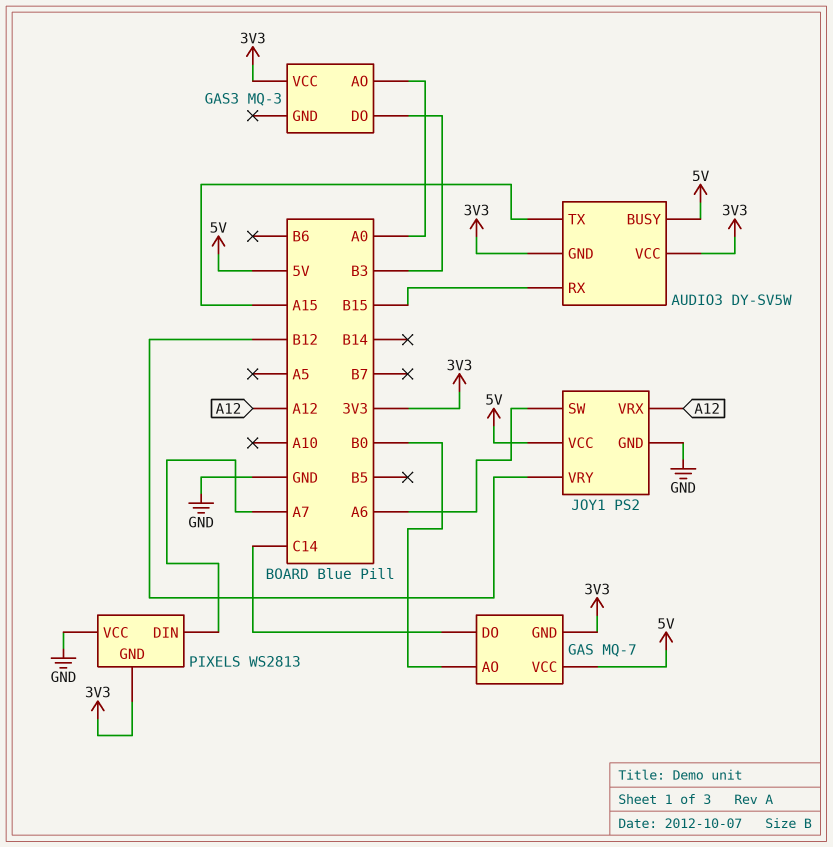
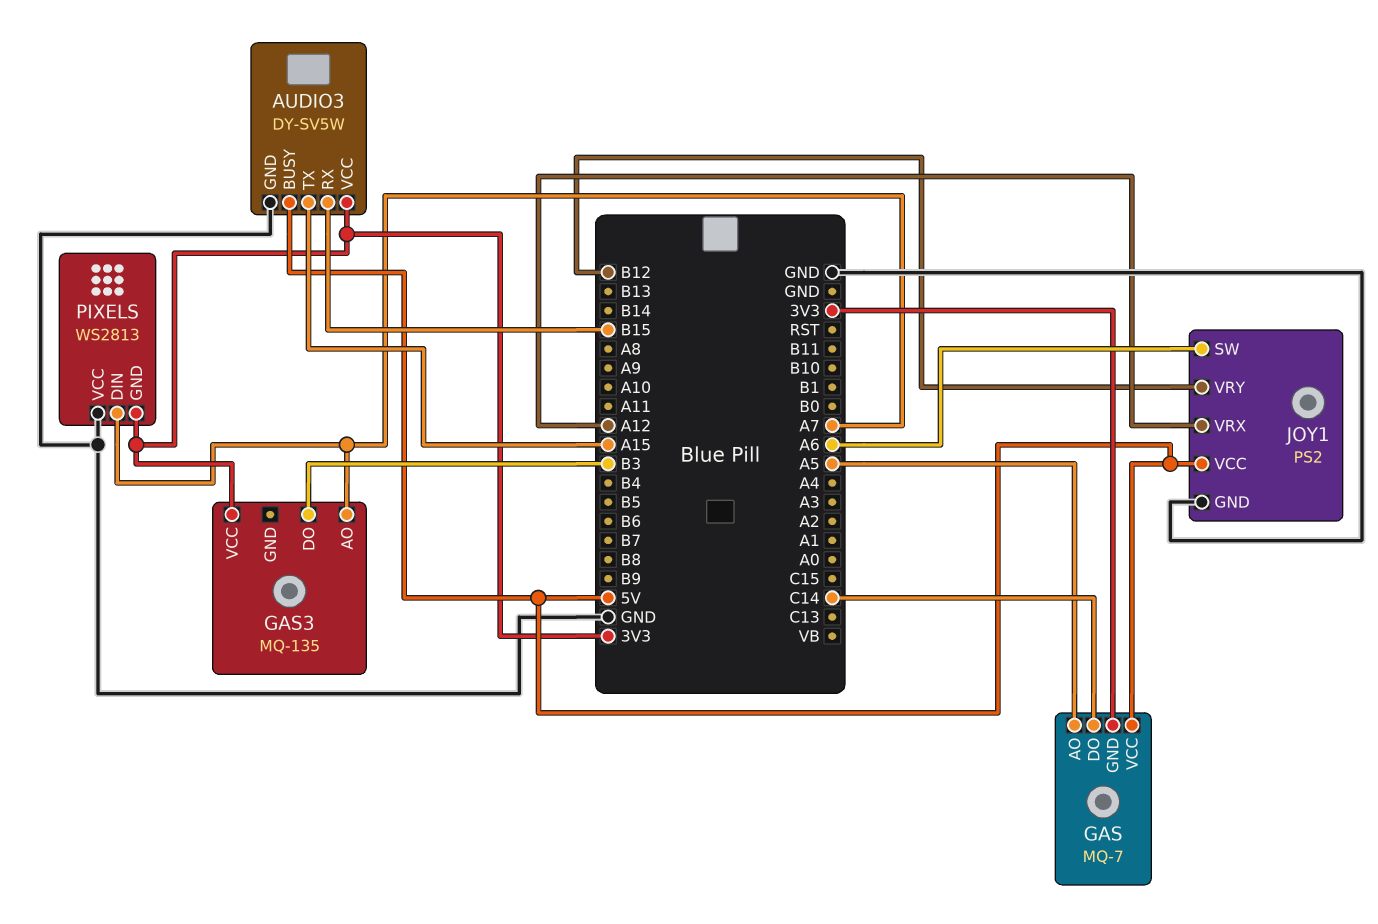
AUDIO3 pin GND: 3V3 -> GND
GAS pin AO: B0 -> A5
GAS3: MQ-3 -> MQ-135
GAS3 pin AO: A0 -> A7

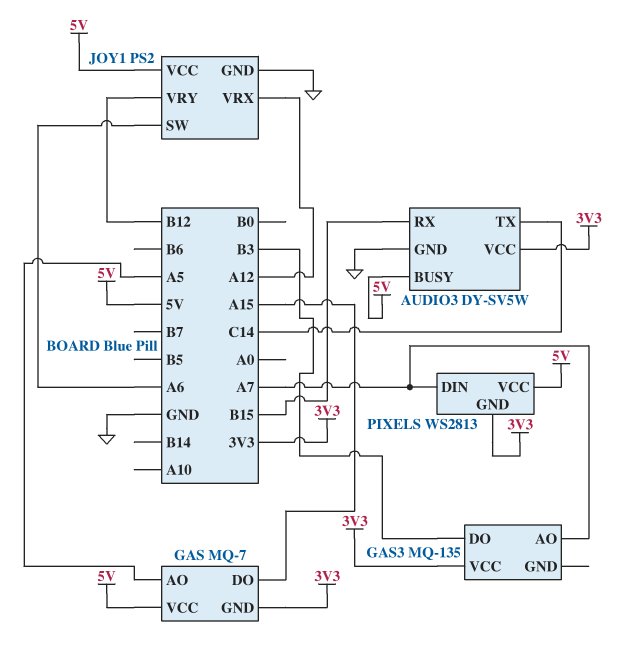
AUDIO3 pin TX: A15 -> C14
GAS pin DO: C14 -> A15
PIXELS pin VCC: GND -> 5V

